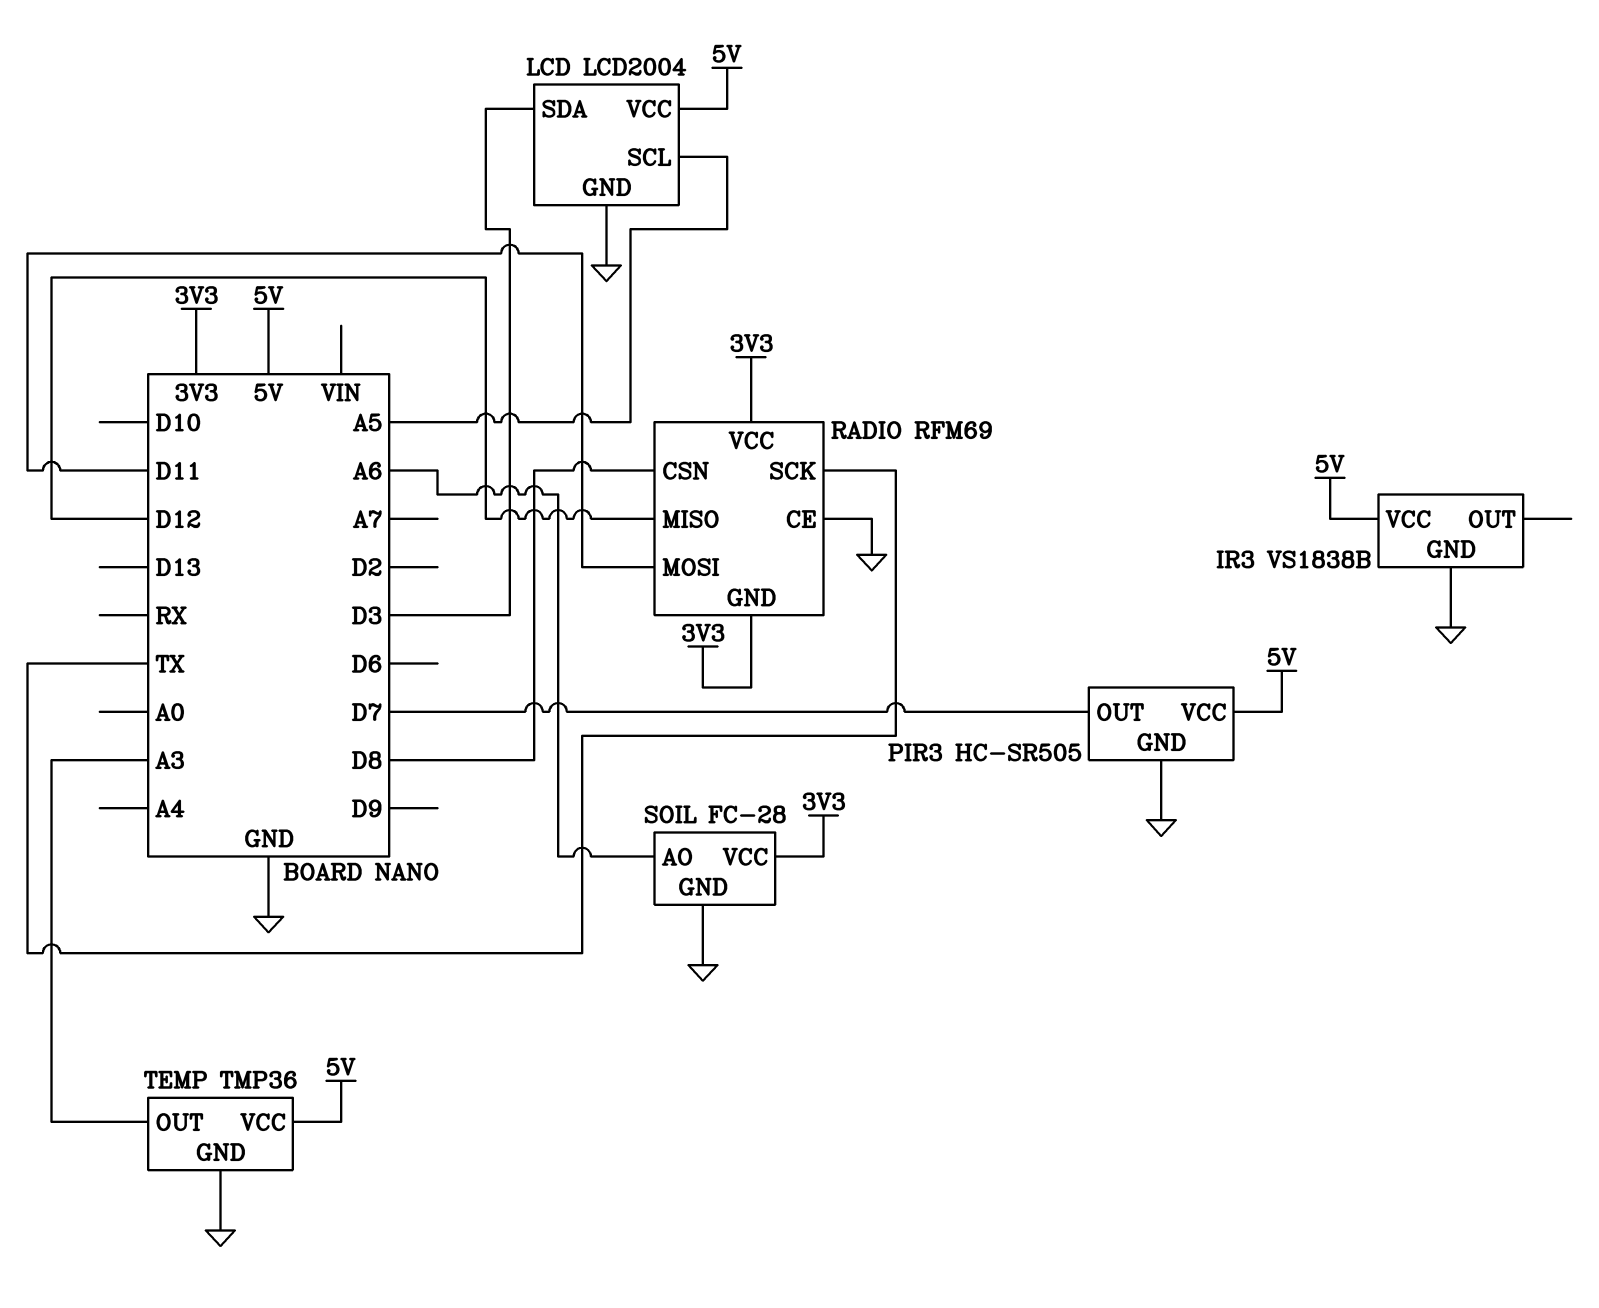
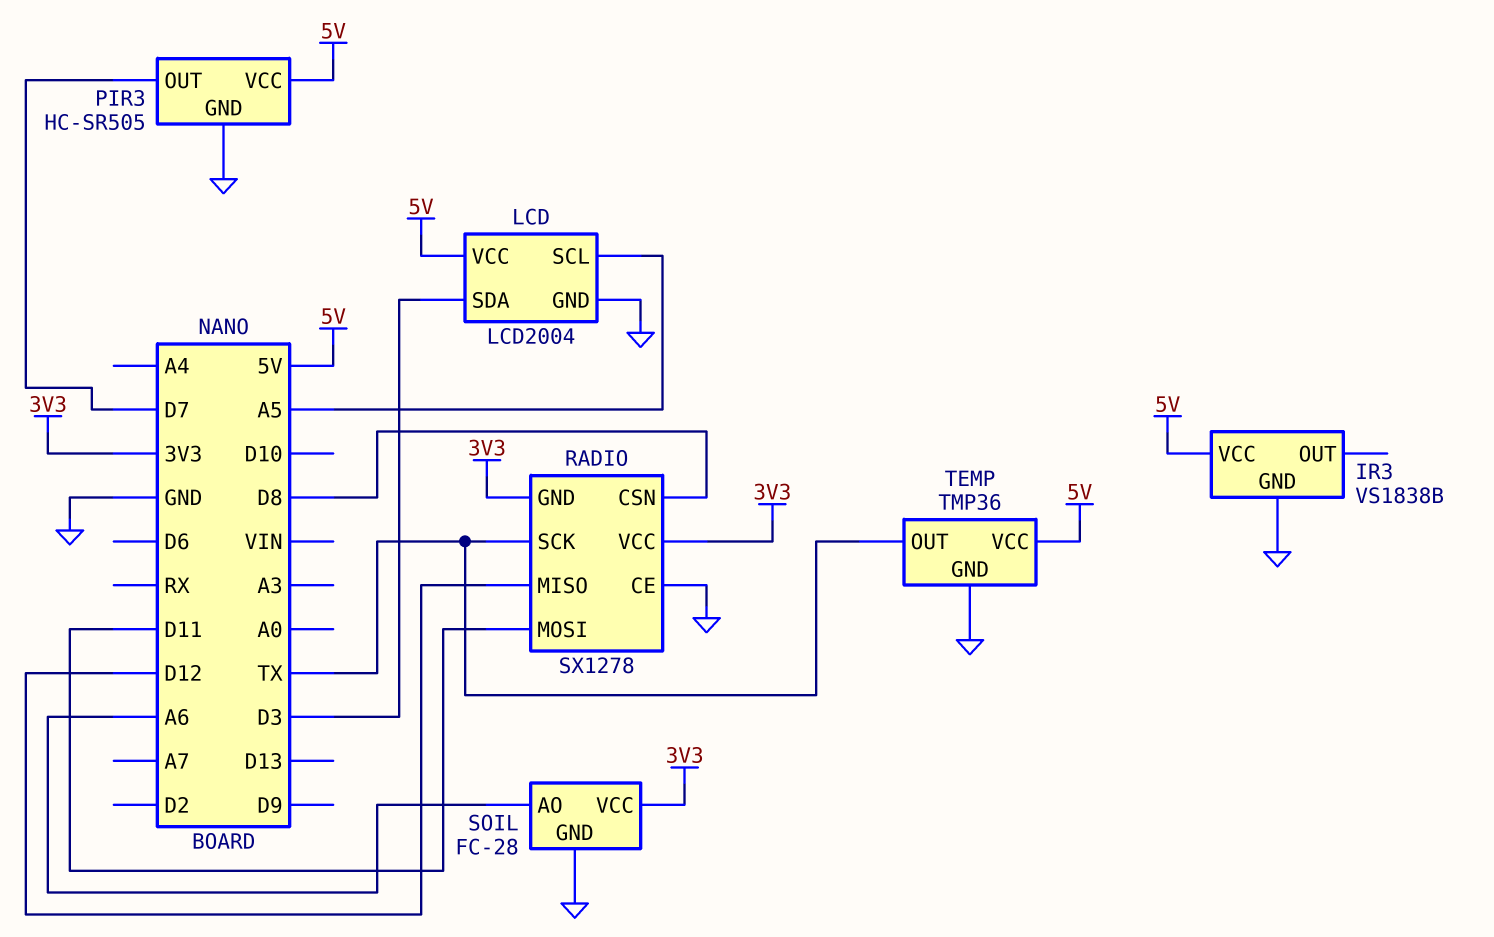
RADIO: RFM69 -> SX1278
TEMP pin OUT: A3 -> TX

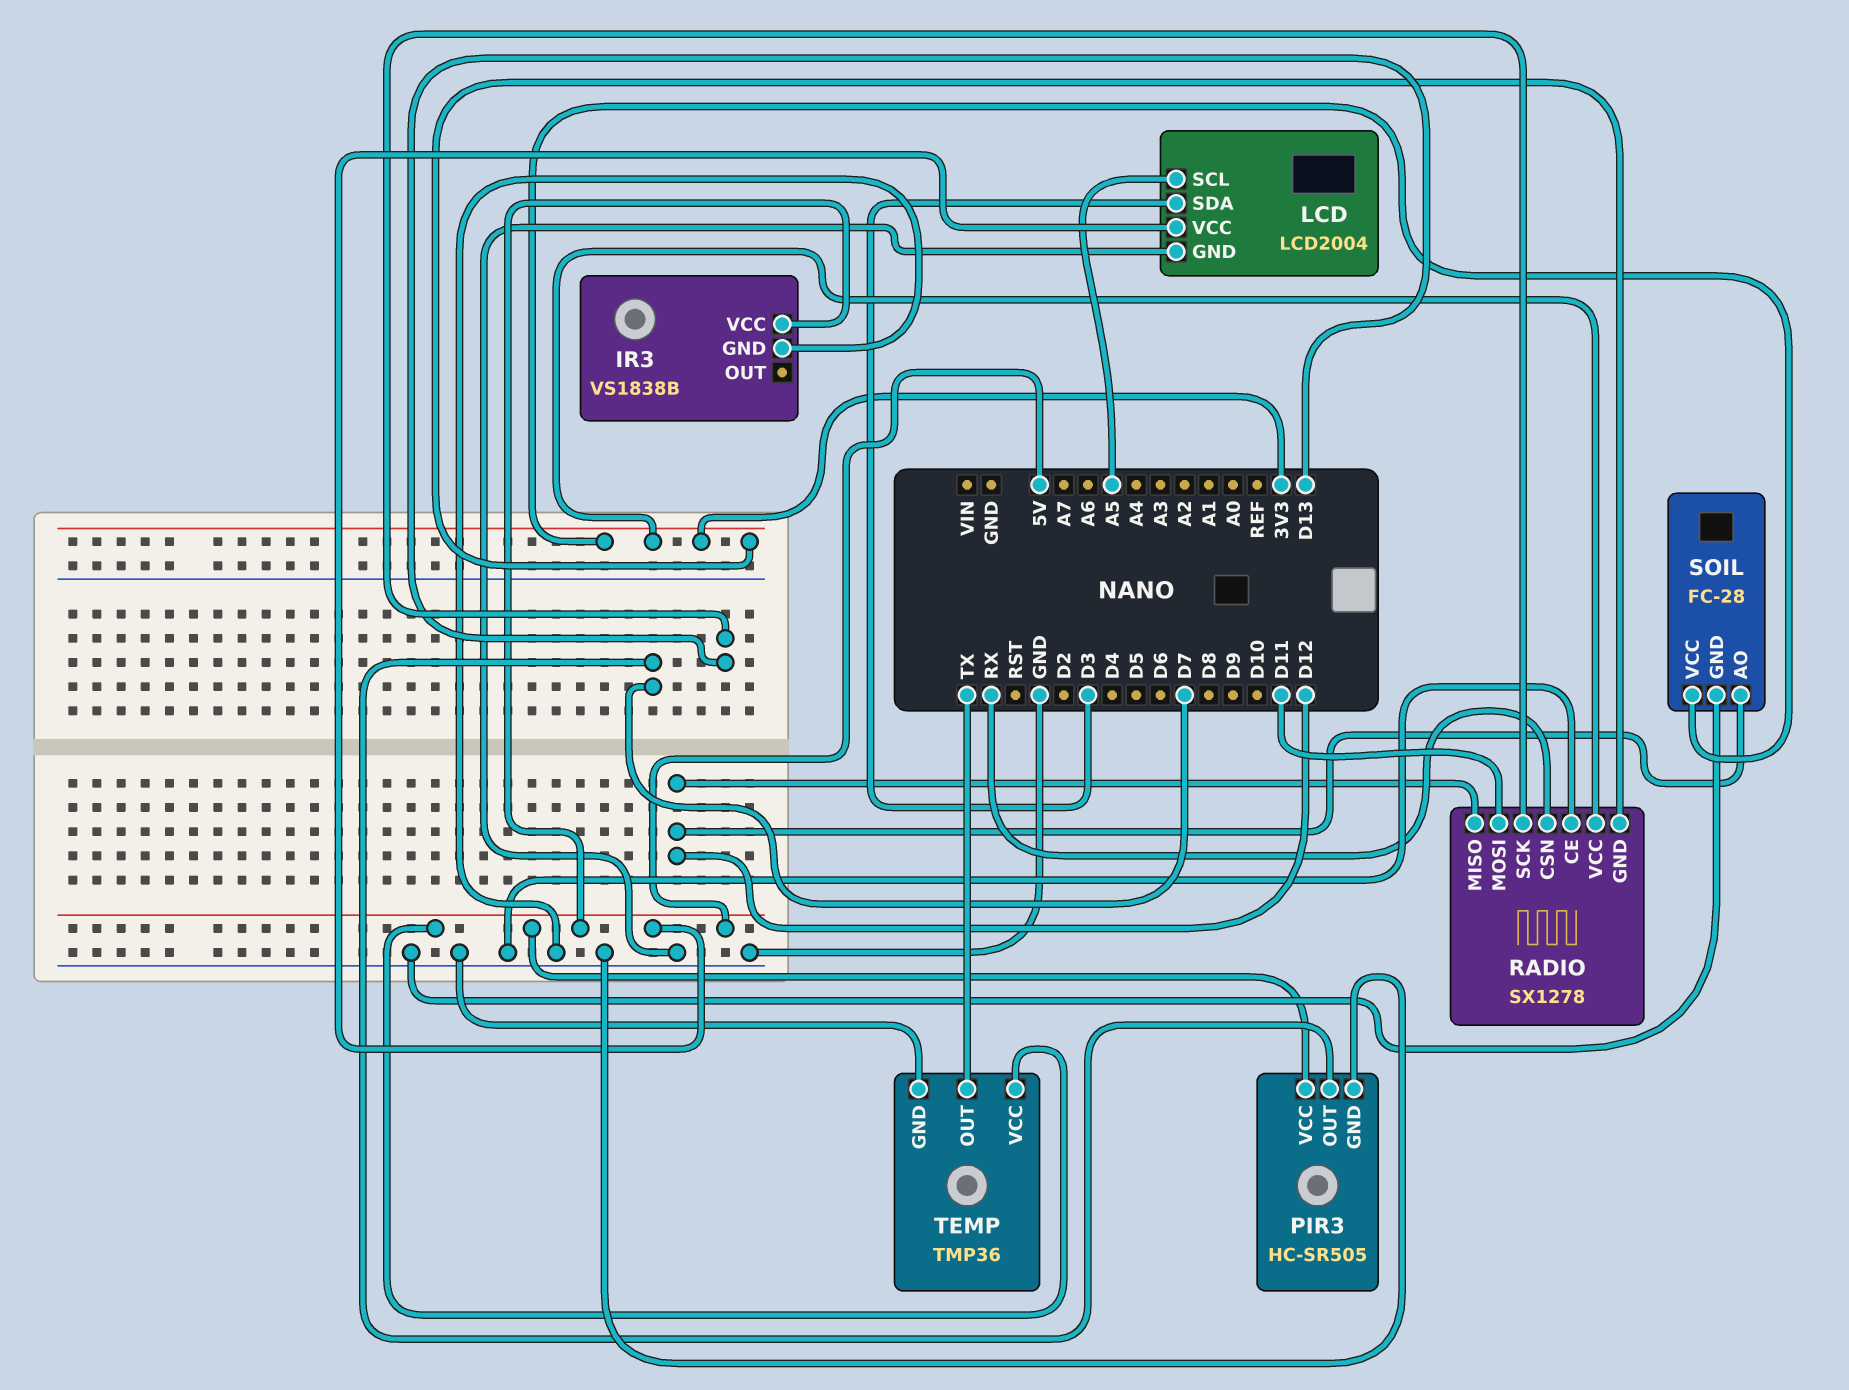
RADIO pin CSN: D8 -> RX
RADIO pin SCK: TX -> D13
SOIL pin AO: A6 -> D12

